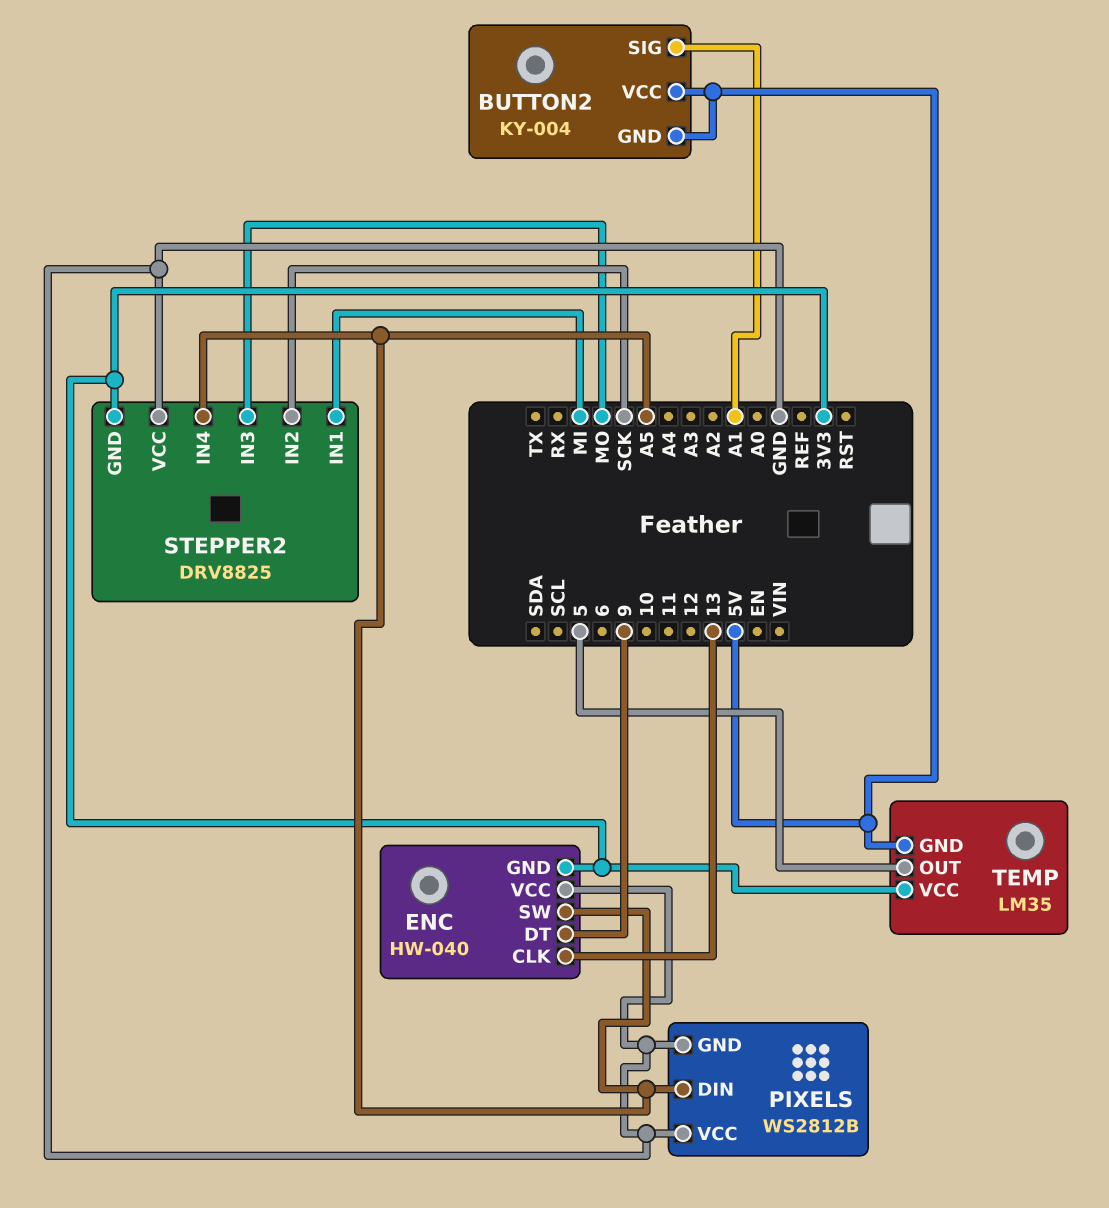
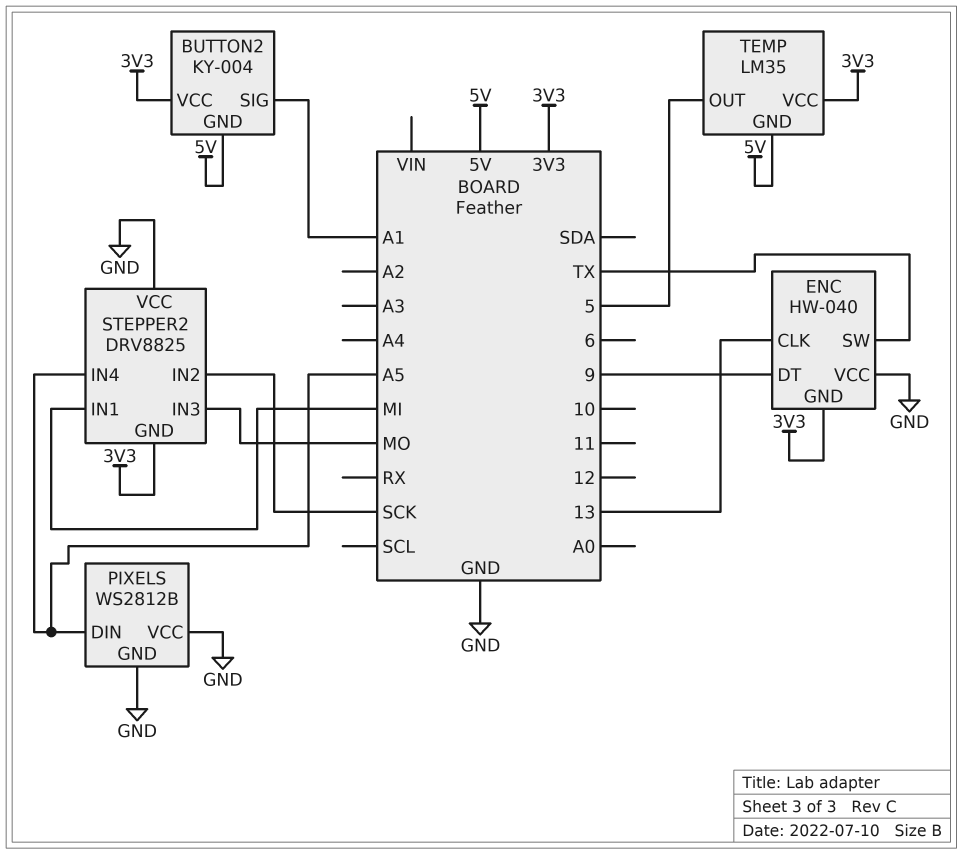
BUTTON2 pin VCC: 5V -> 3V3
ENC pin SW: A5 -> TX

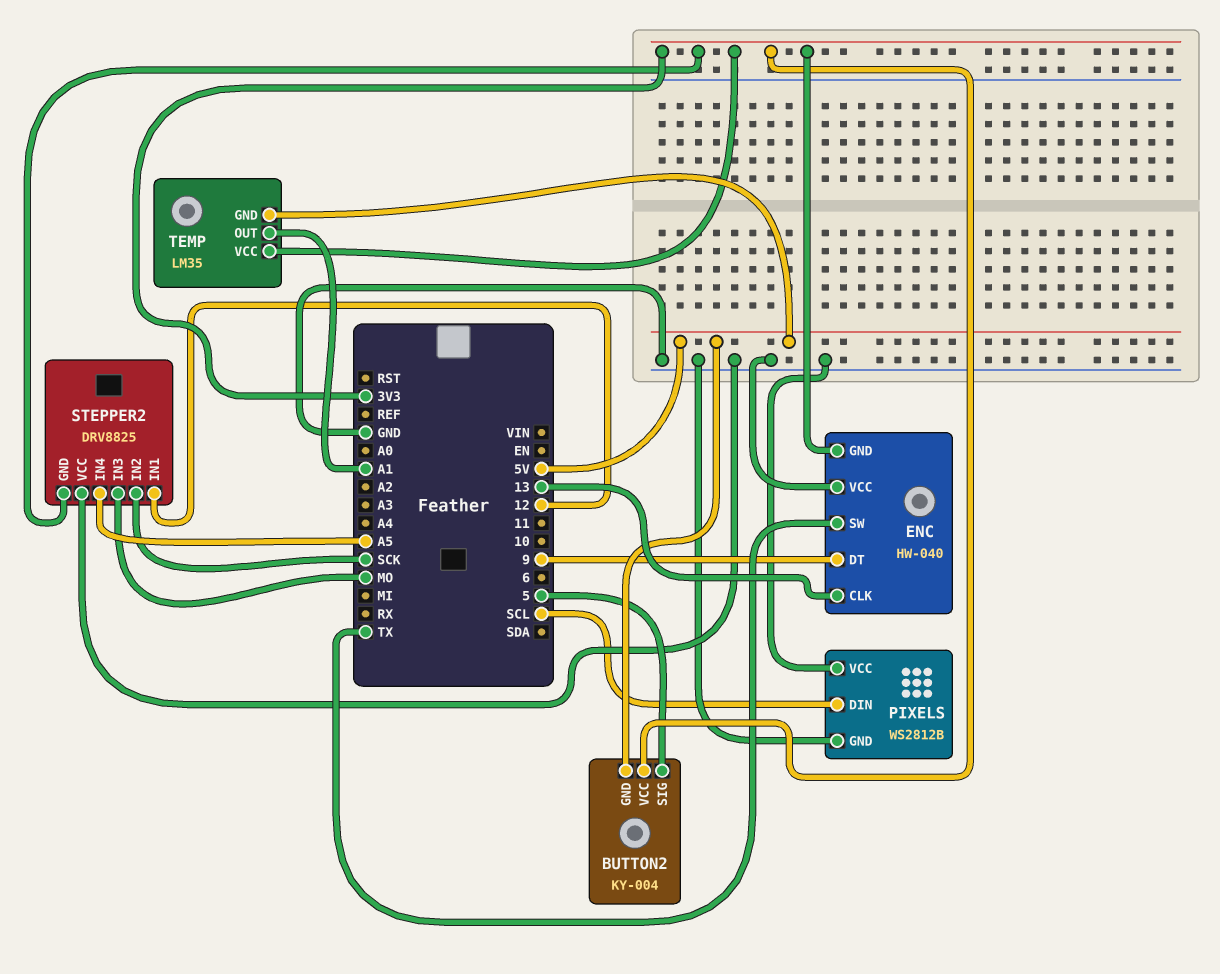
BUTTON2 pin SIG: A1 -> 5
PIXELS pin DIN: A5 -> SCL
STEPPER2 pin IN1: MI -> 12
TEMP pin OUT: 5 -> A1

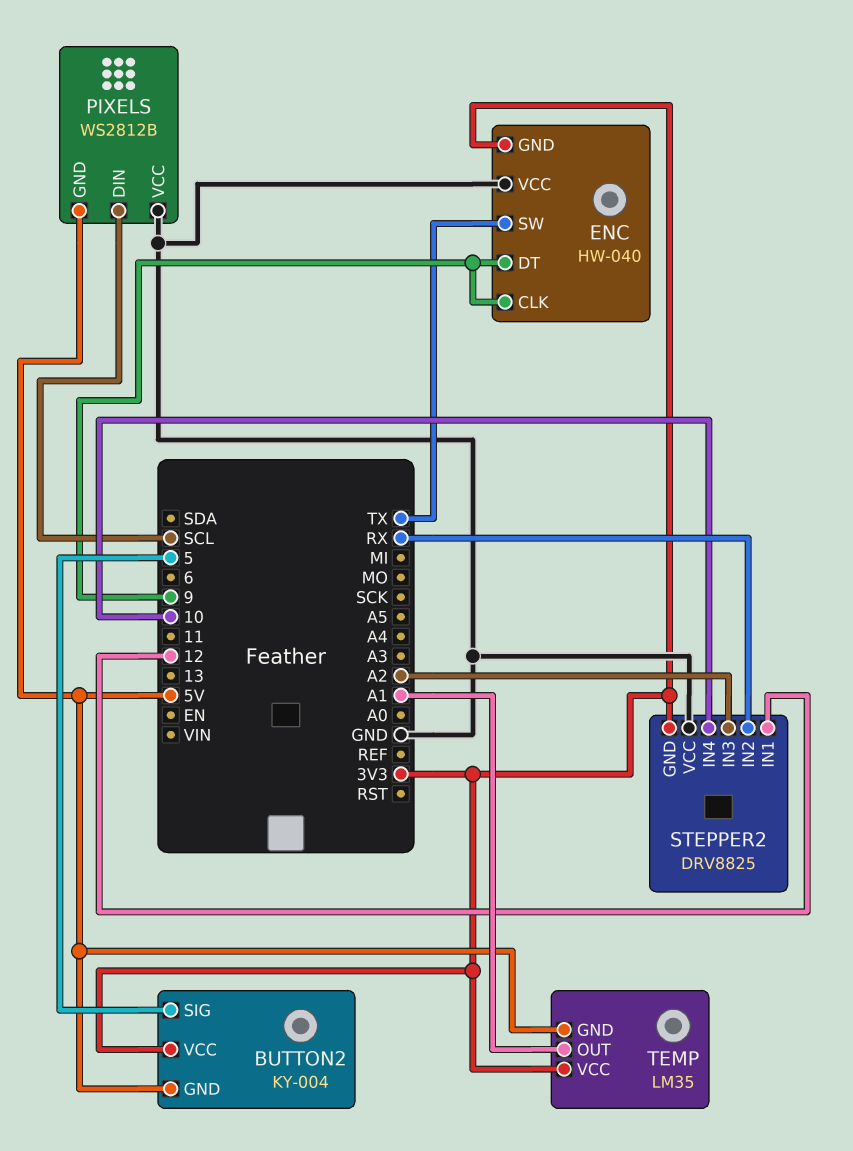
ENC pin CLK: 13 -> 9
PIXELS pin GND: GND -> 5V
STEPPER2 pin IN2: SCK -> RX
STEPPER2 pin IN3: MO -> A2
STEPPER2 pin IN4: A5 -> 10

